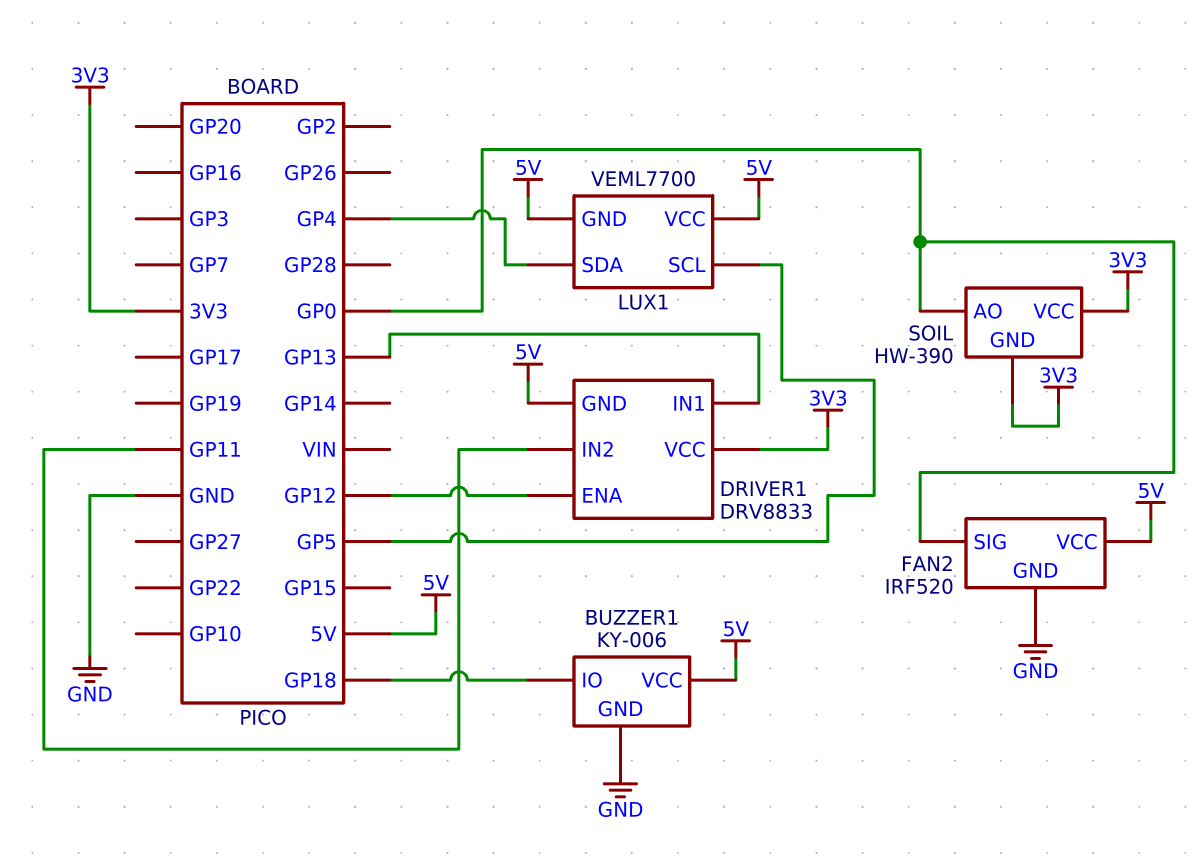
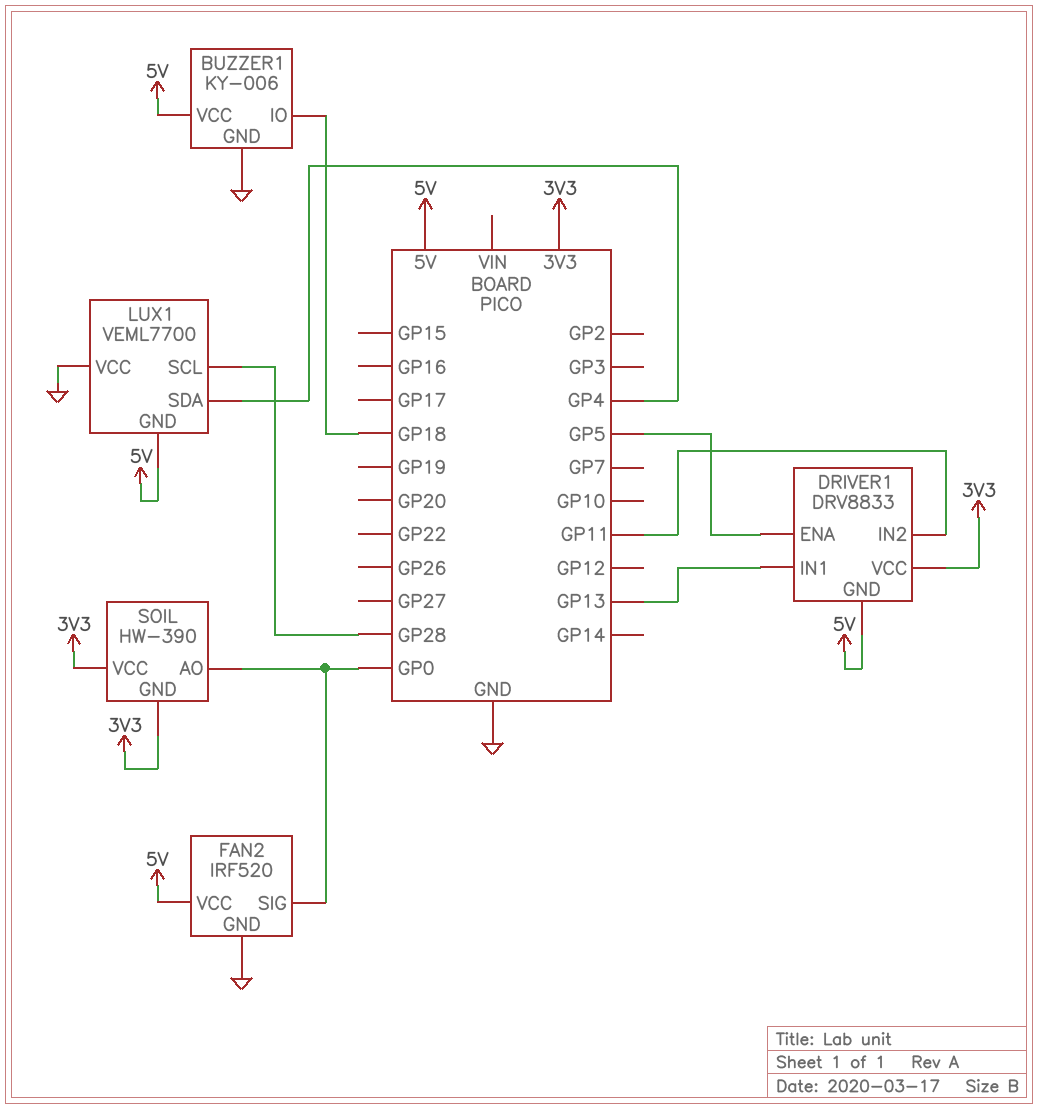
DRIVER1 pin ENA: GP12 -> GP5
LUX1 pin SCL: GP5 -> GP28
LUX1 pin VCC: 5V -> GND

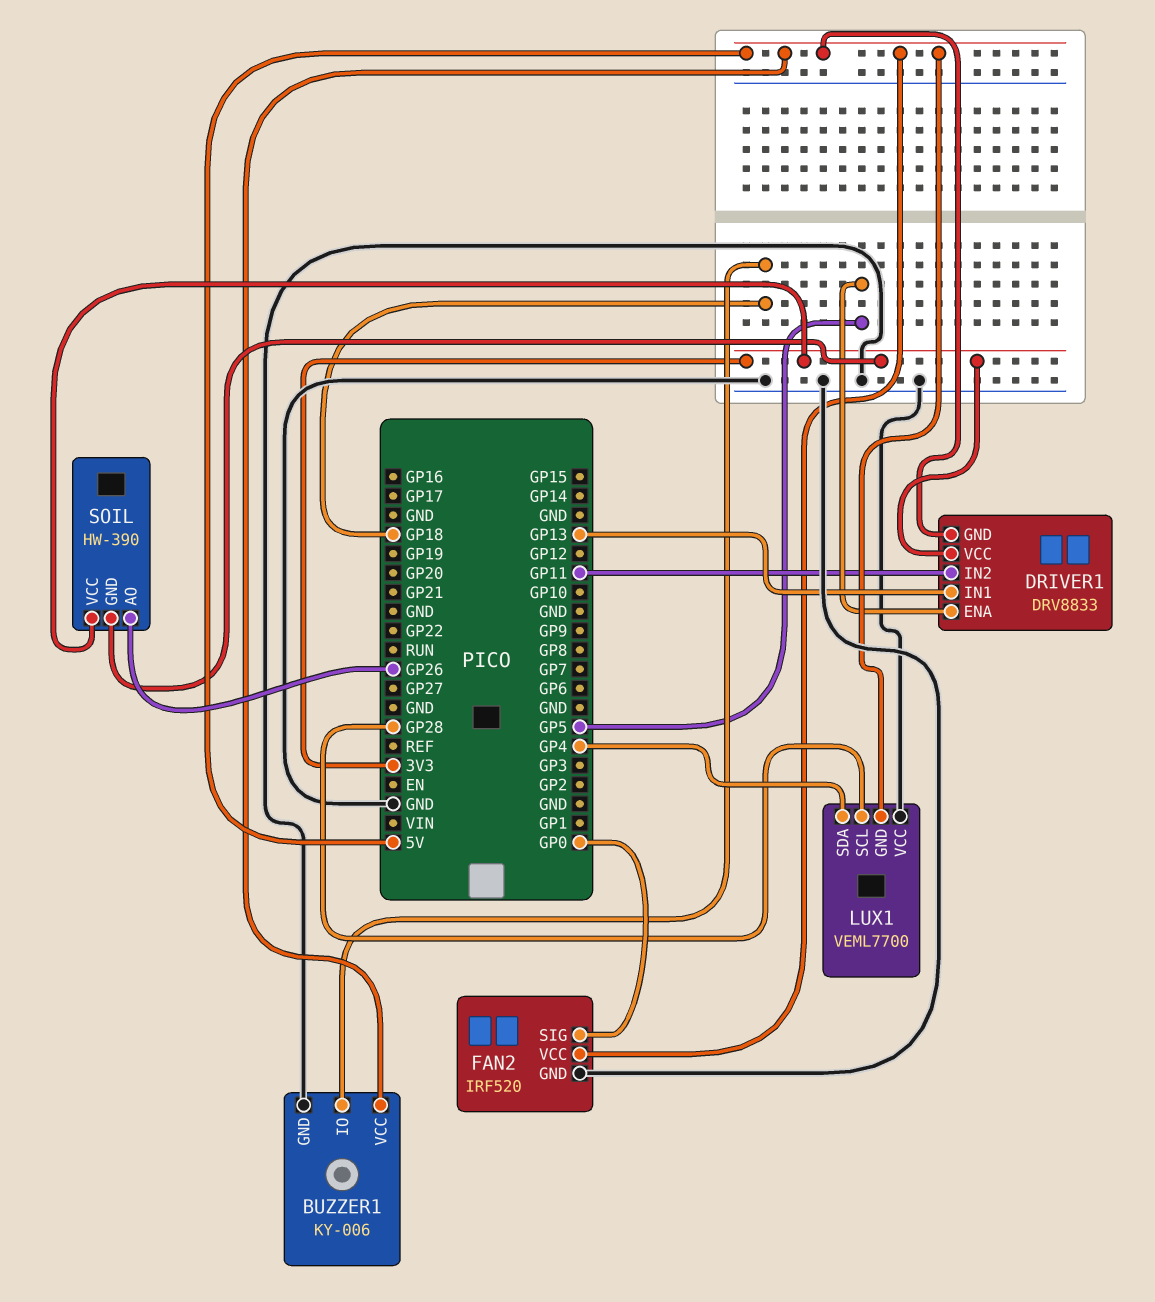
SOIL pin AO: GP0 -> GP26

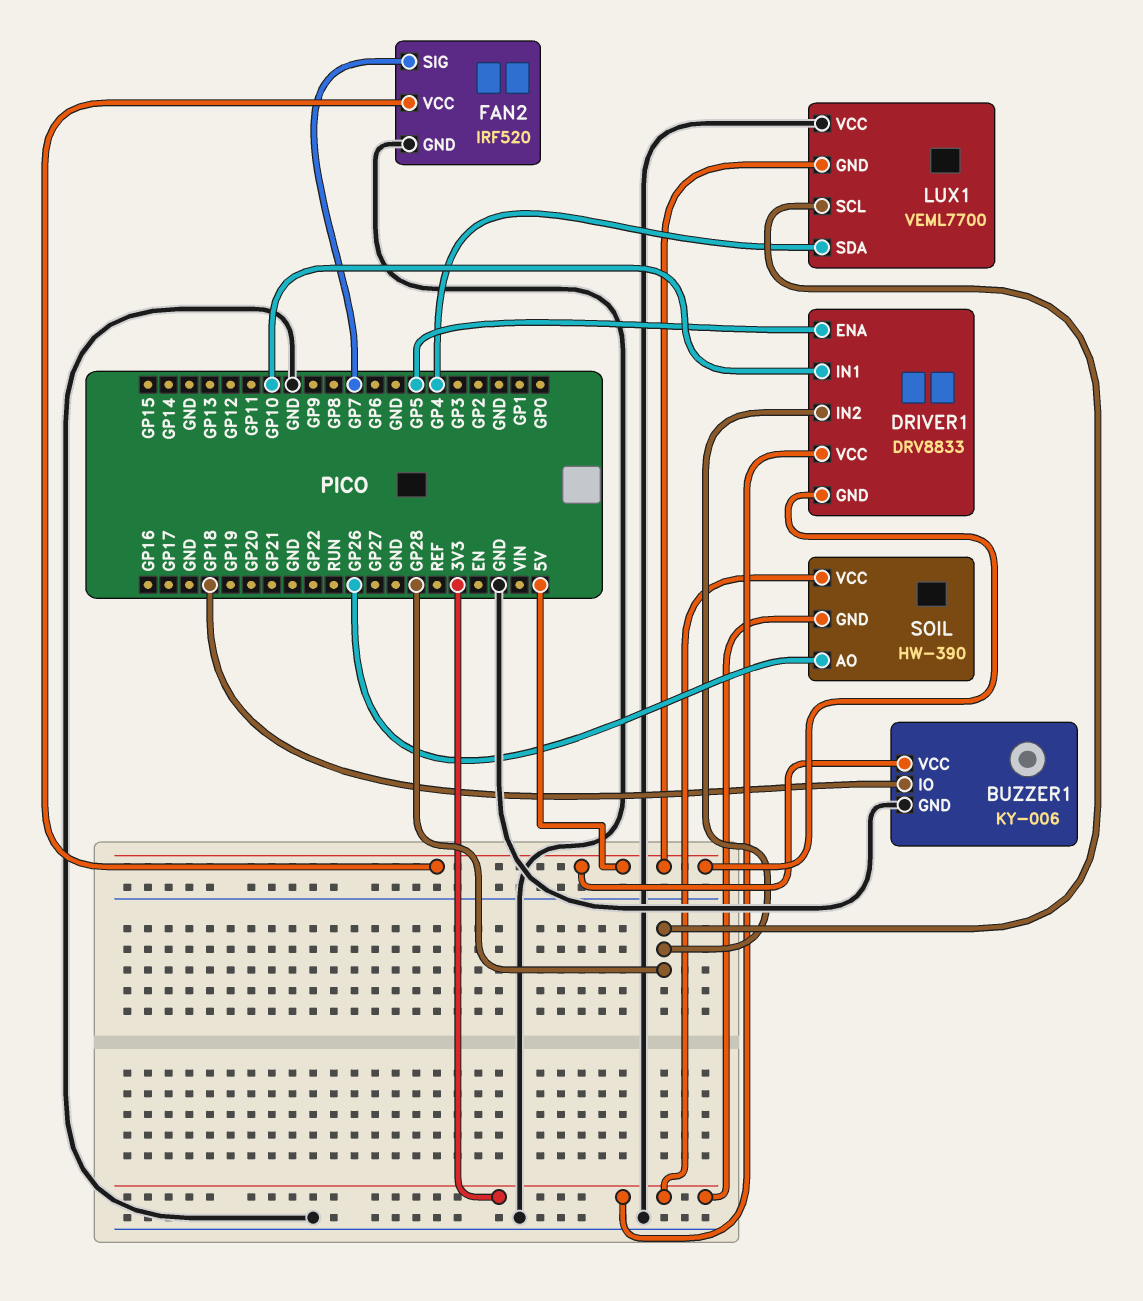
DRIVER1 pin IN1: GP13 -> GP10
DRIVER1 pin IN2: GP11 -> GP28
FAN2 pin SIG: GP0 -> GP7

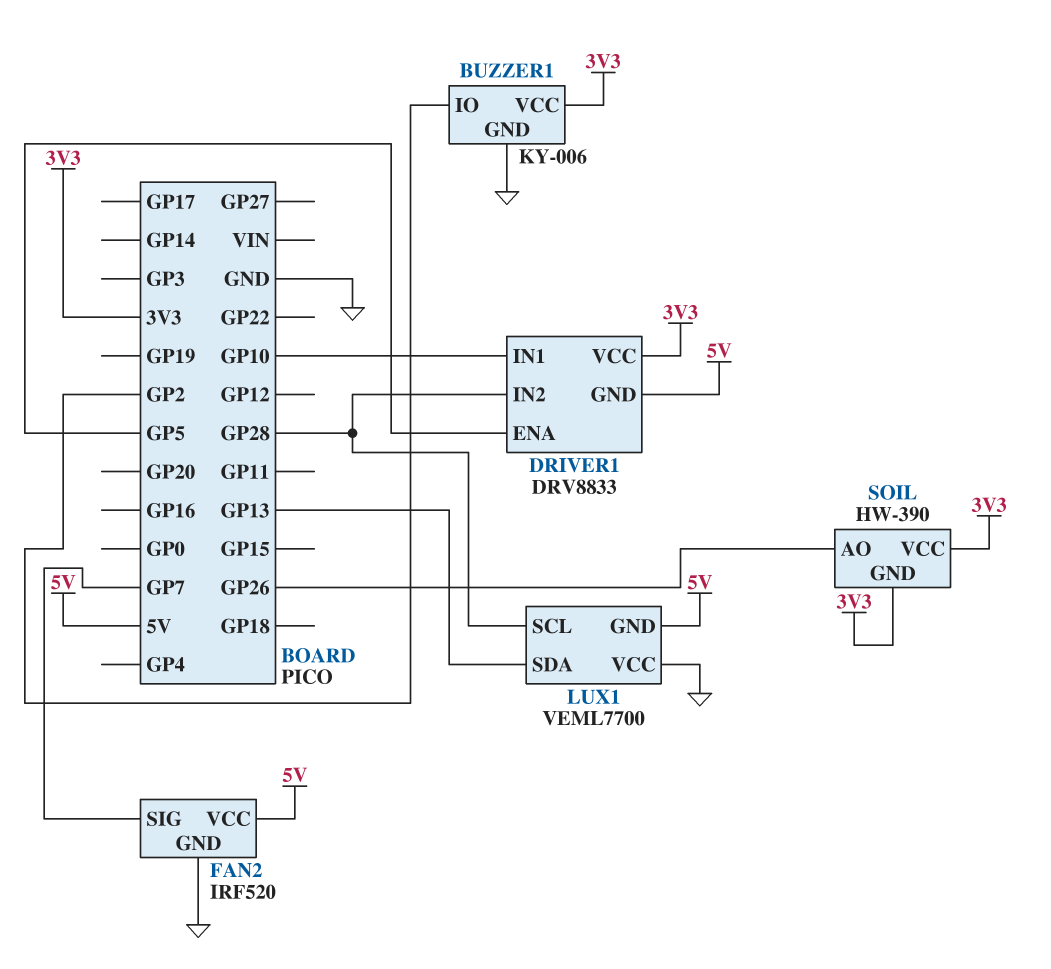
BUZZER1 pin IO: GP18 -> GP2
BUZZER1 pin VCC: 5V -> 3V3
LUX1 pin SDA: GP4 -> GP13

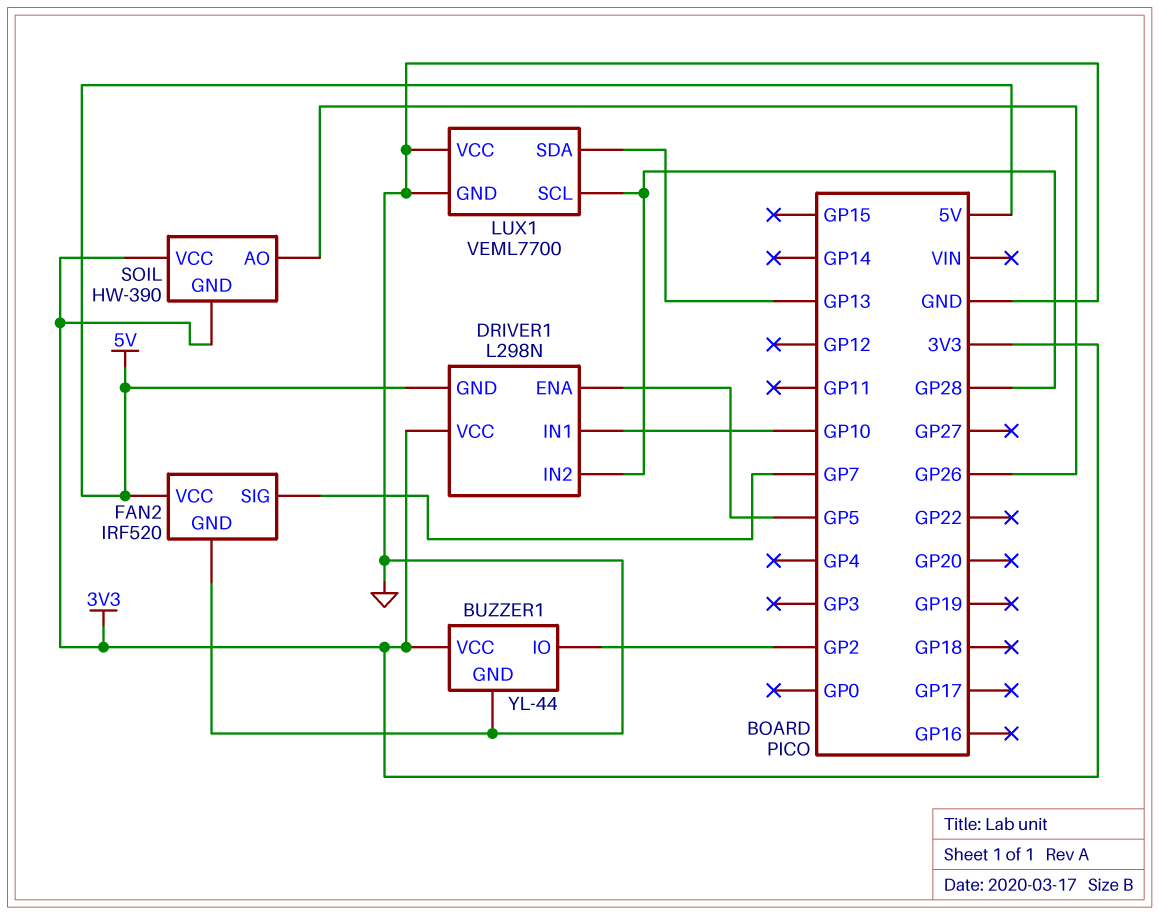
BUZZER1: KY-006 -> YL-44
DRIVER1: DRV8833 -> L298N
LUX1 pin GND: 5V -> GND

